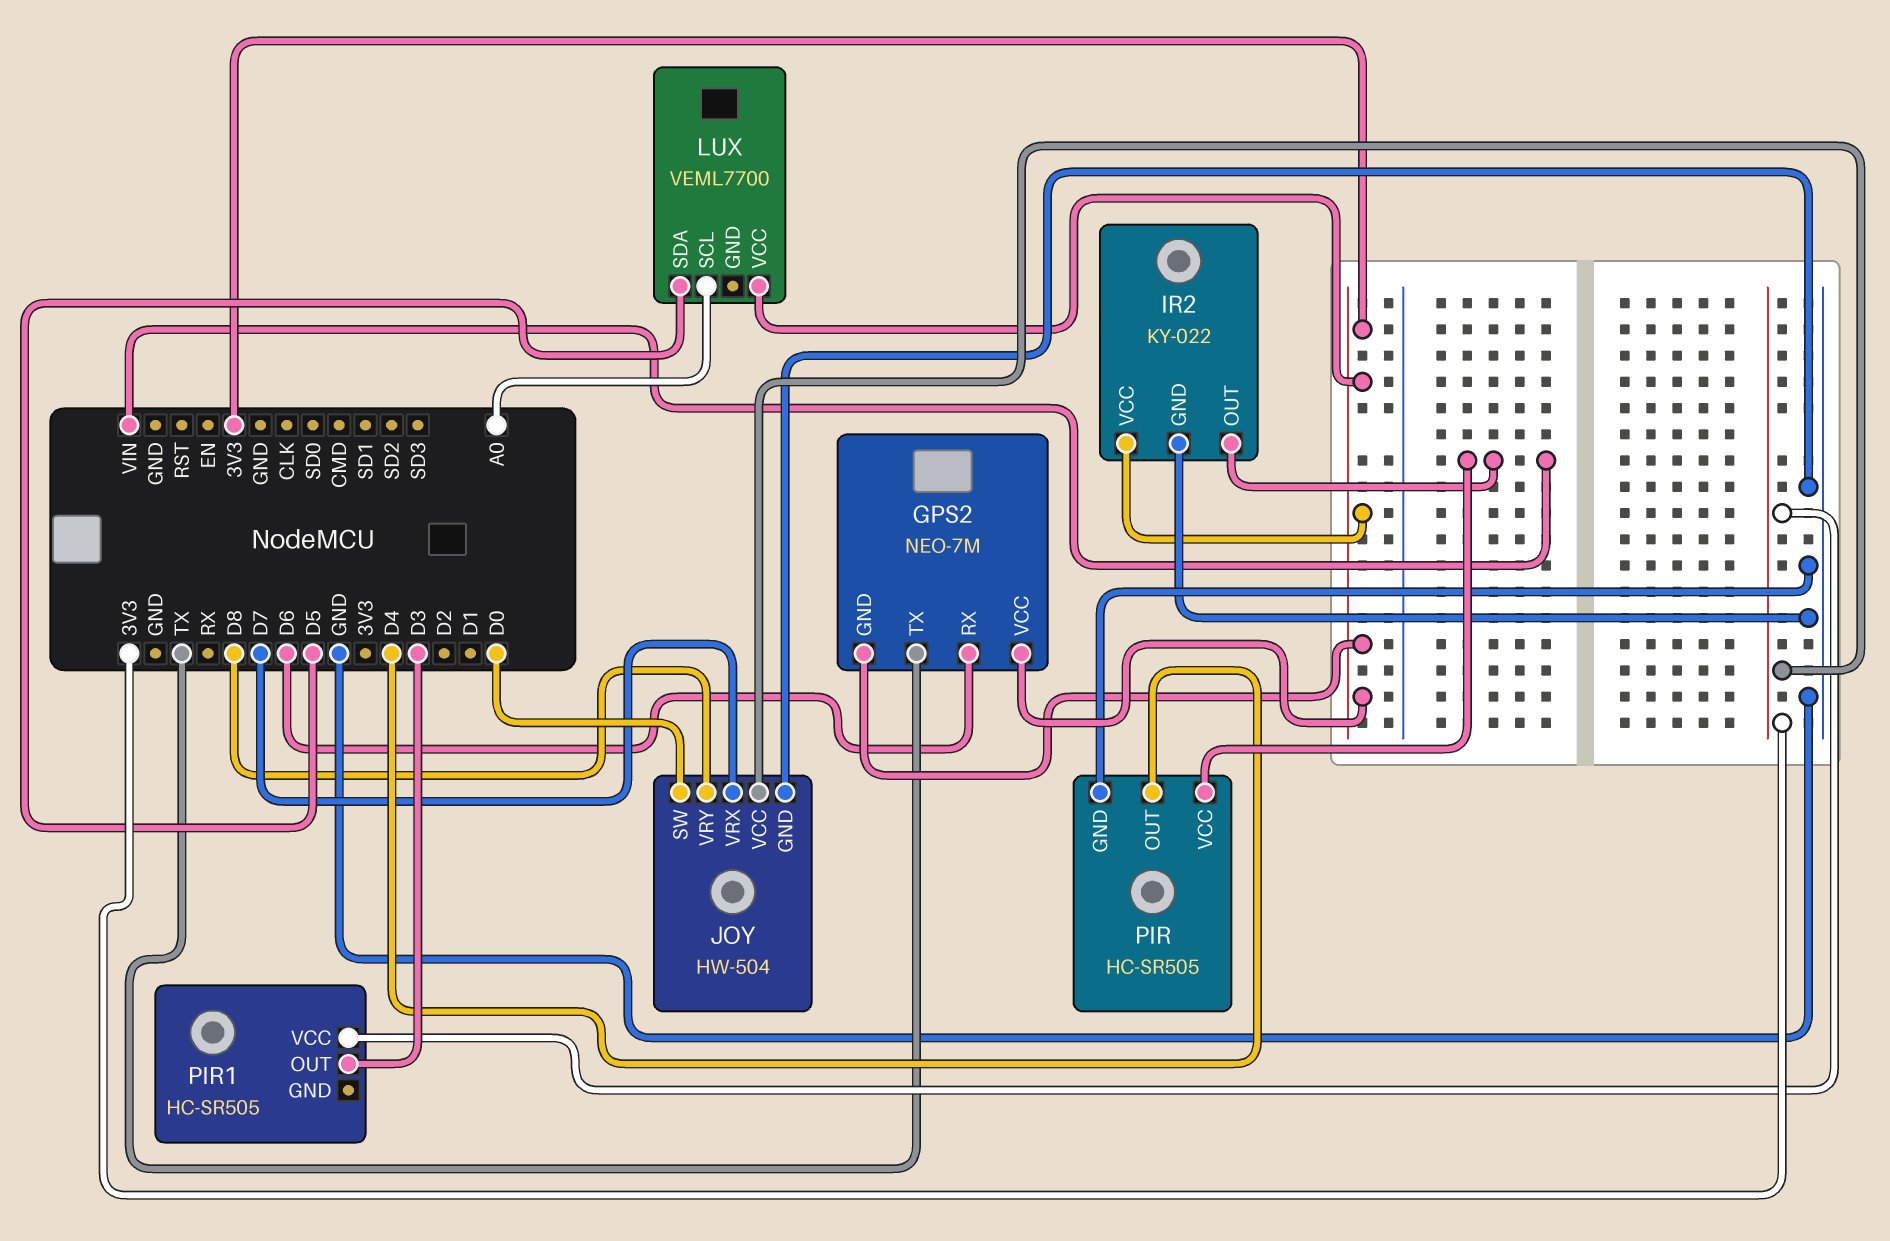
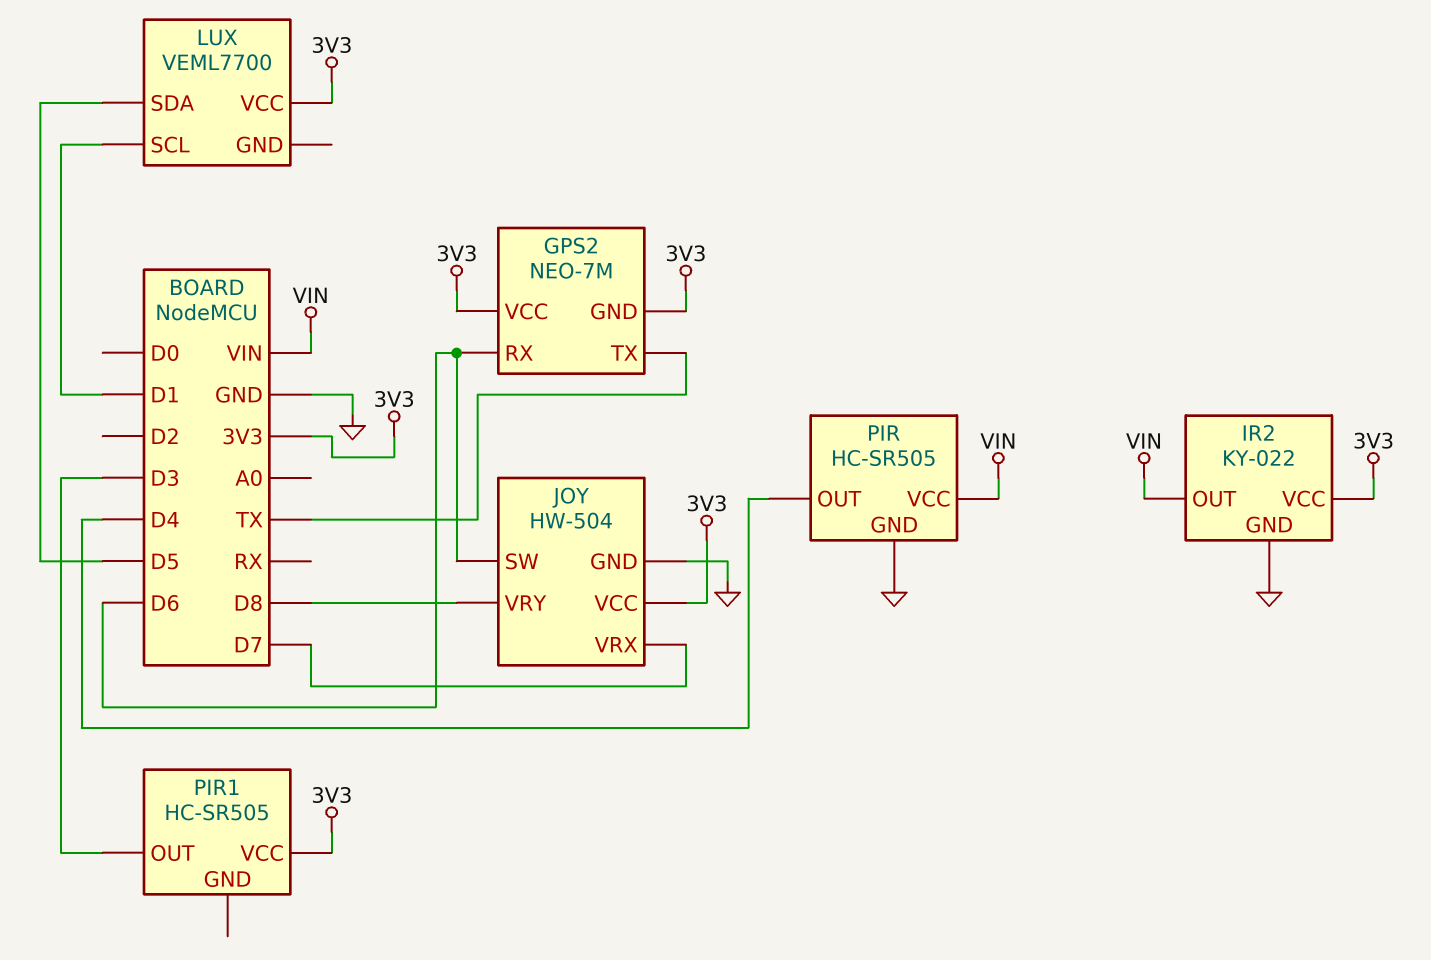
JOY pin SW: D0 -> D6
LUX pin SCL: A0 -> D1

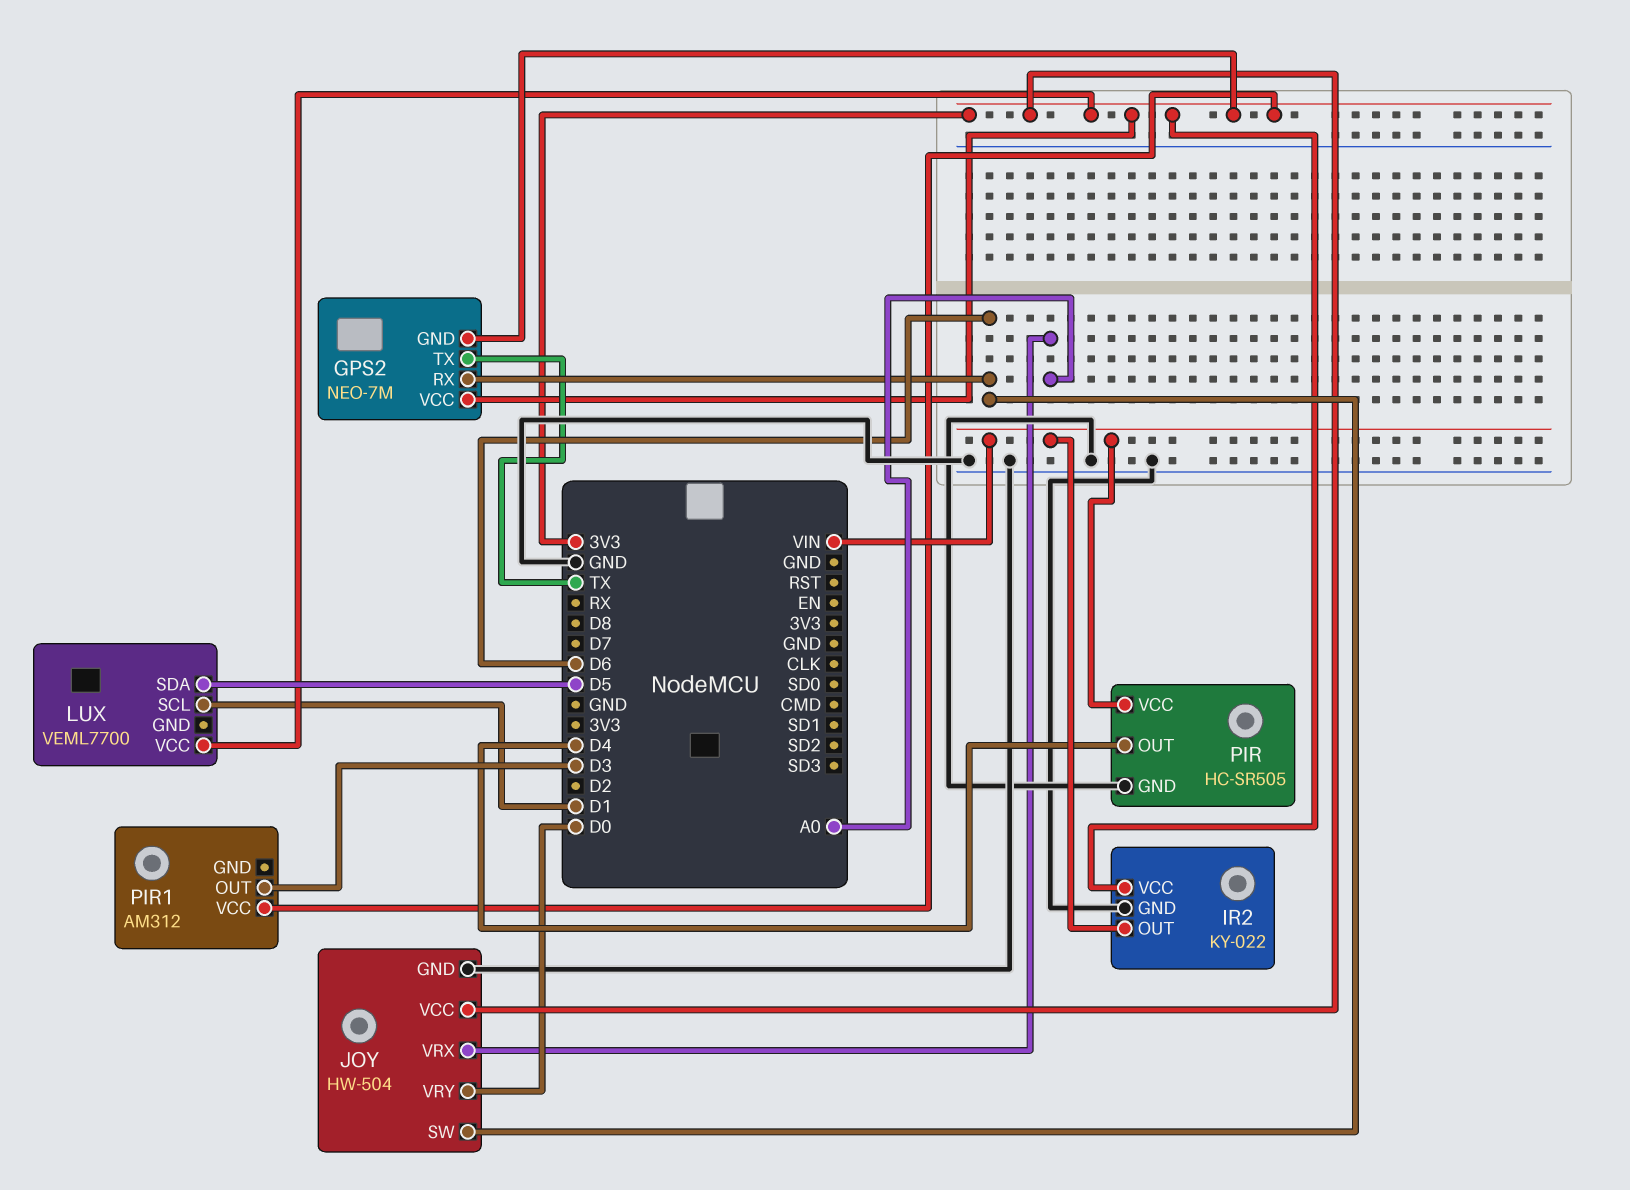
JOY pin VRX: D7 -> A0
JOY pin VRY: D8 -> D0
PIR1: HC-SR505 -> AM312

